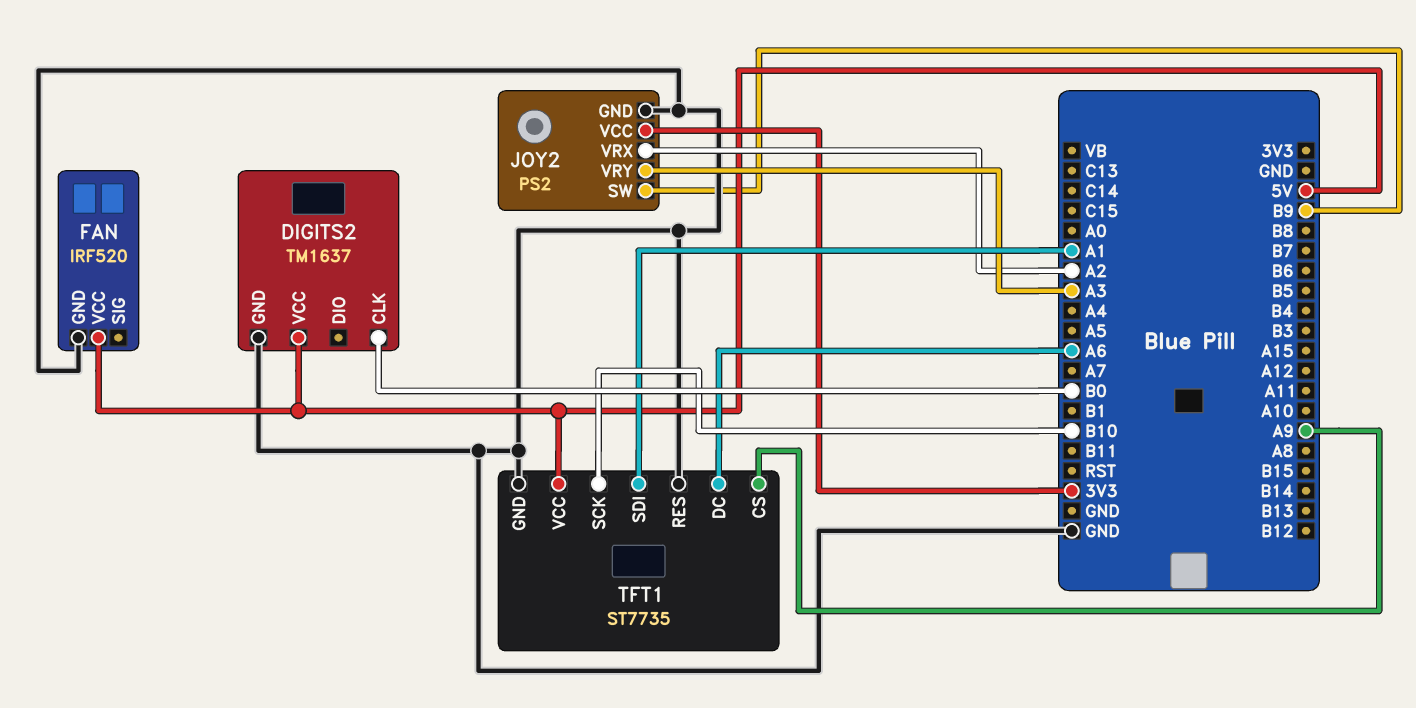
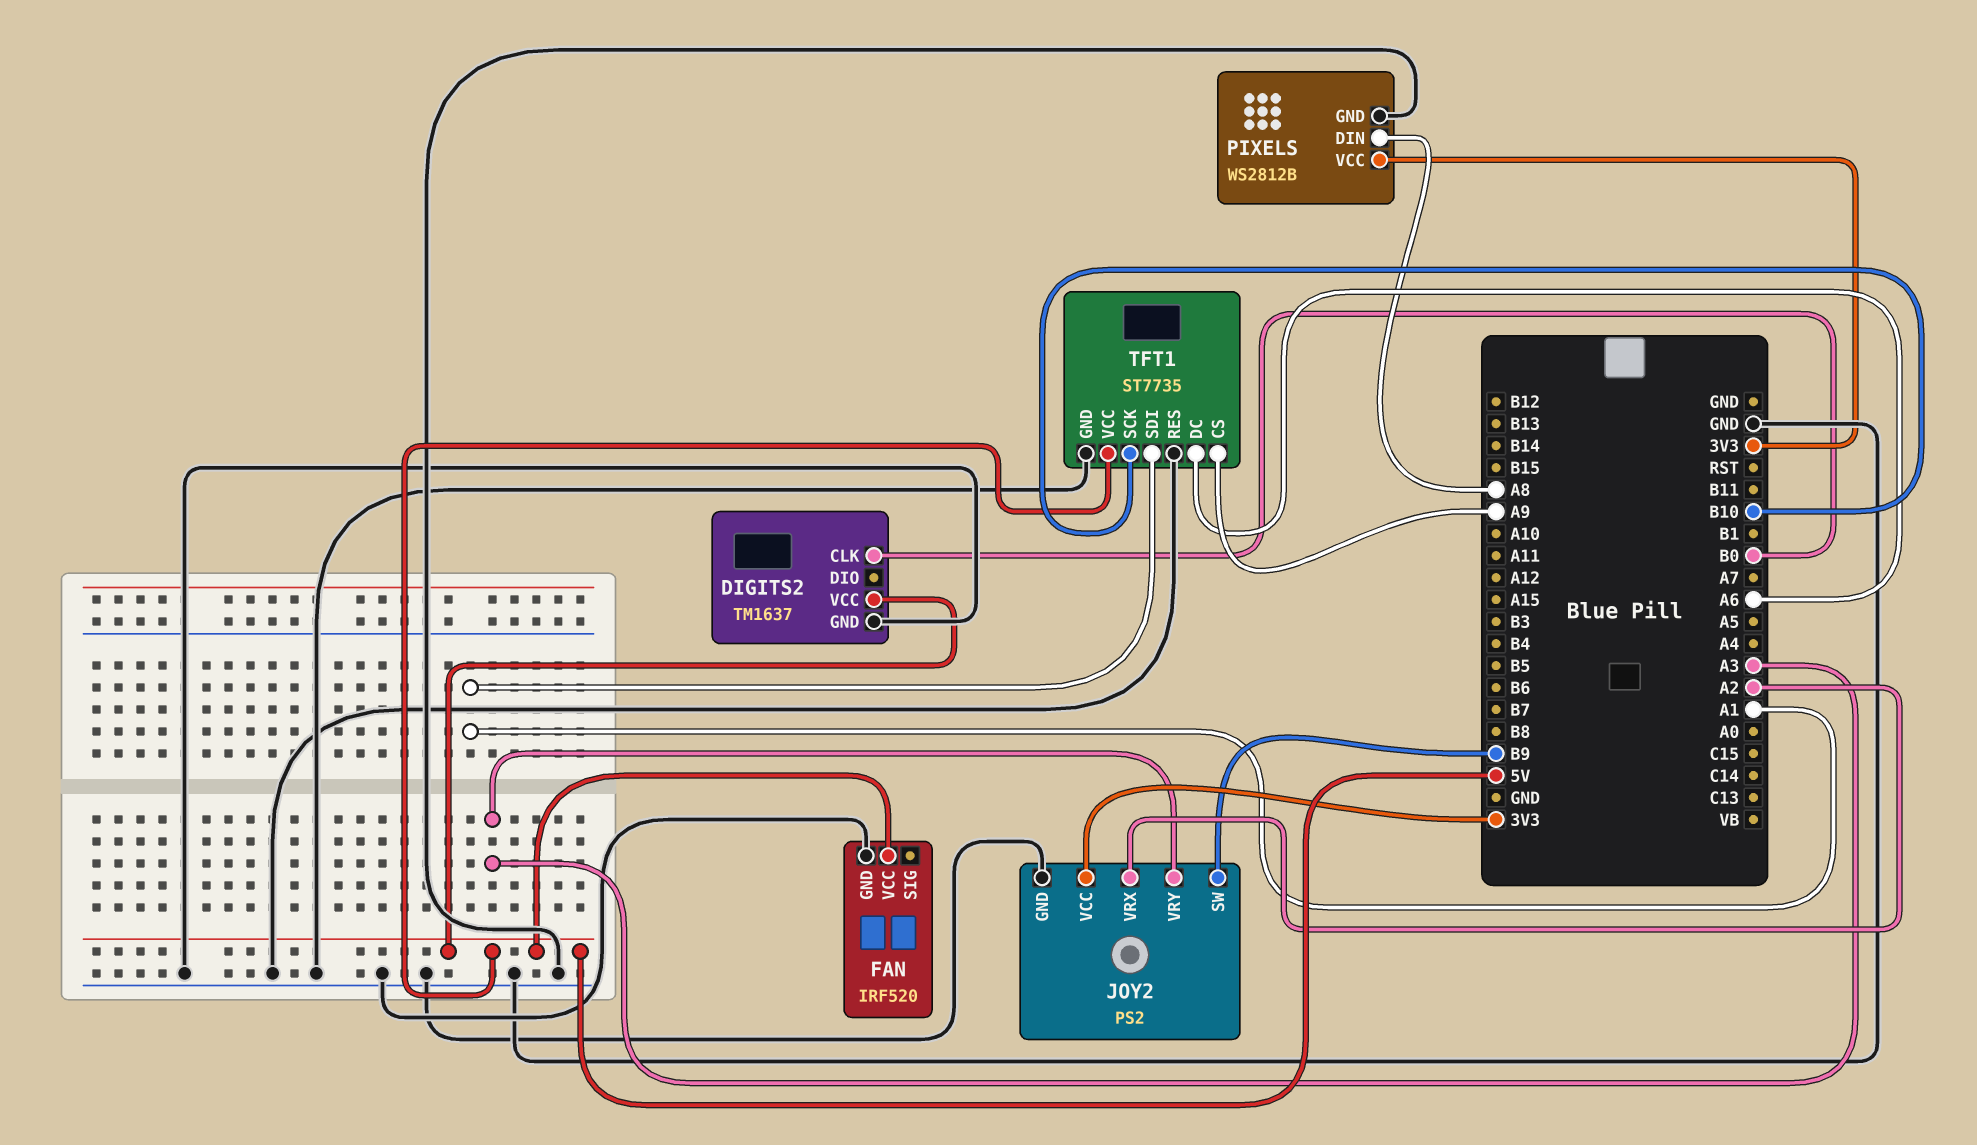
PIXELS: none -> WS2812B
PIXELS pin DIN: none -> A8
PIXELS pin GND: none -> GND
PIXELS pin VCC: none -> 3V3

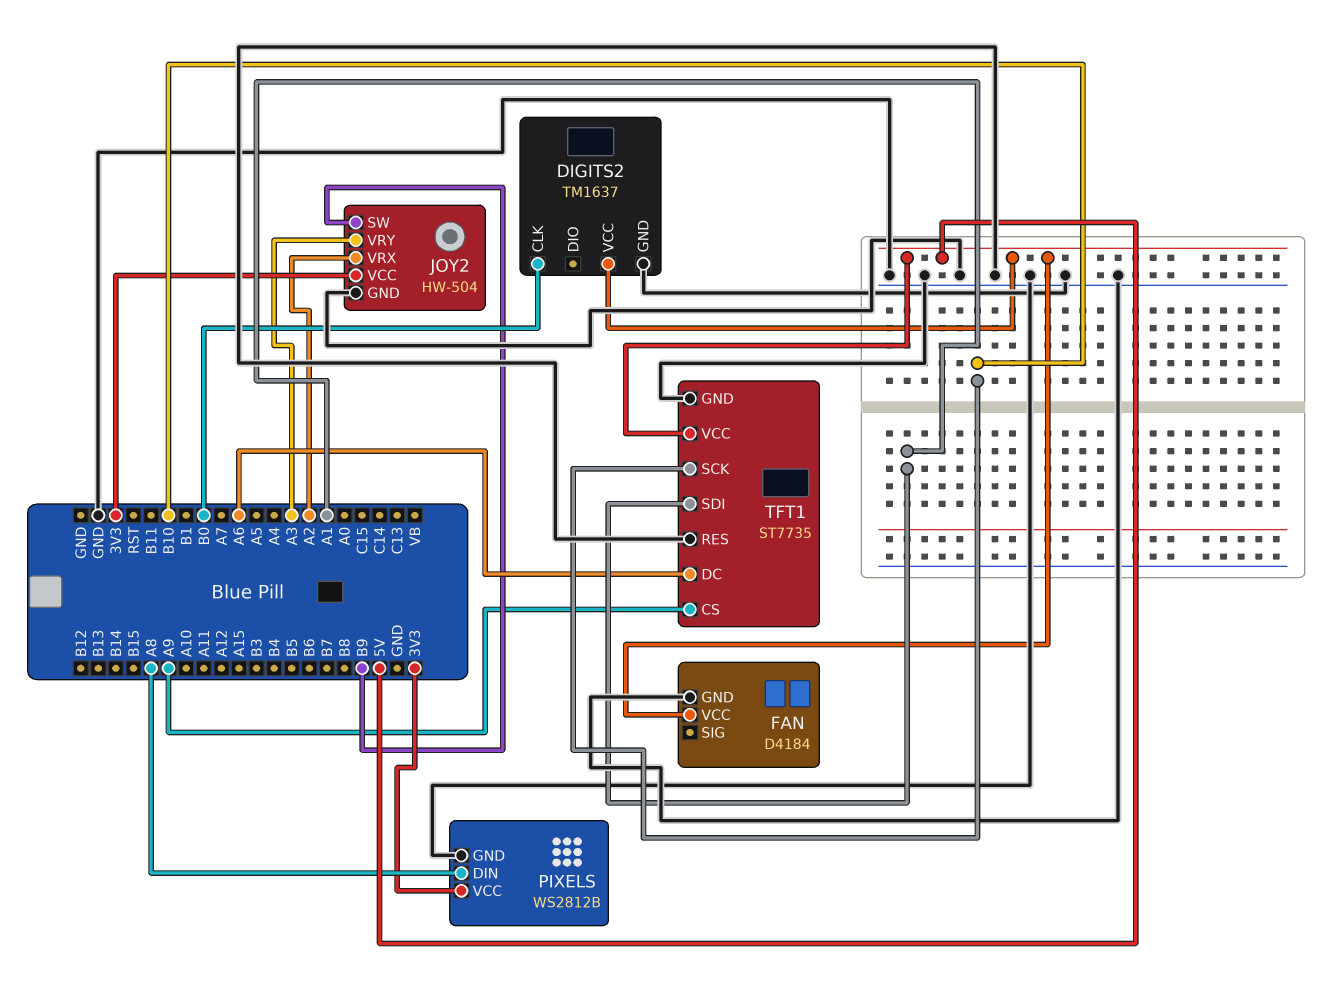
FAN: IRF520 -> D4184
JOY2: PS2 -> HW-504

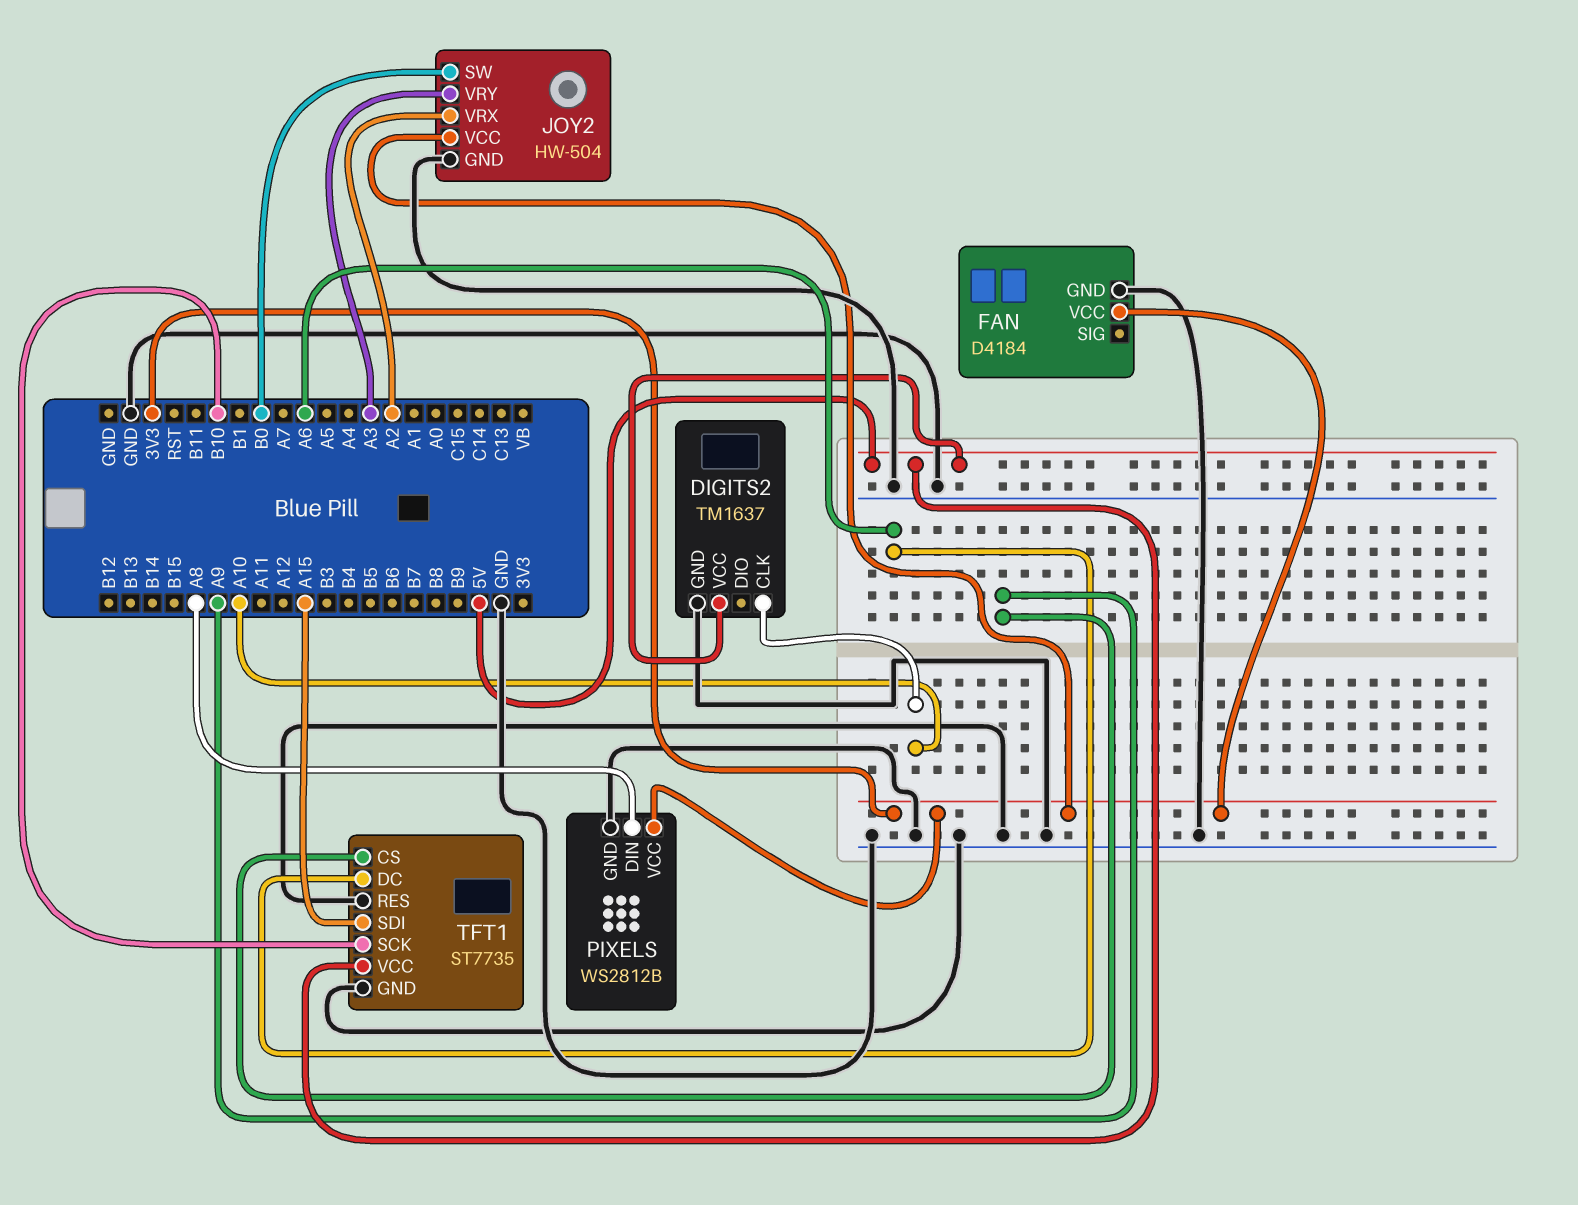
DIGITS2 pin CLK: B0 -> A10
FAN pin VCC: 5V -> 3V3
JOY2 pin SW: B9 -> B0
TFT1 pin SDI: A1 -> A15

